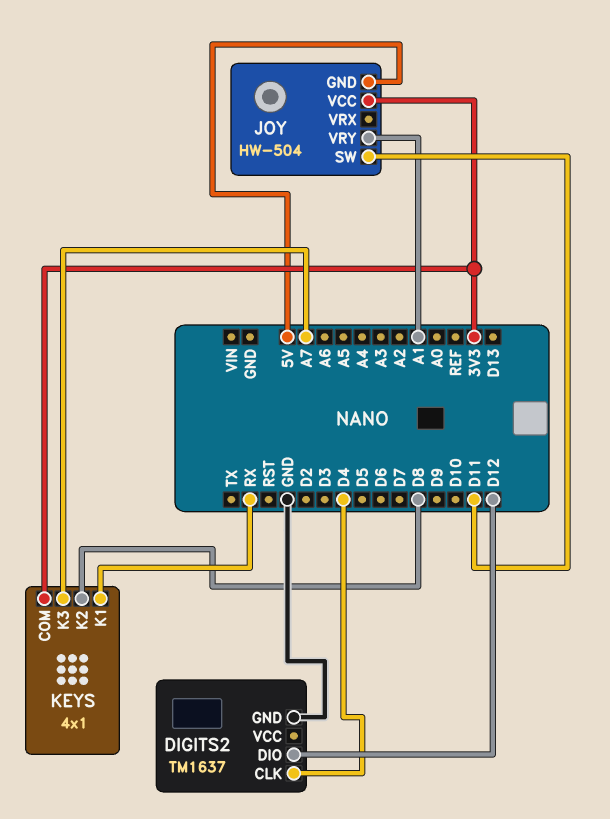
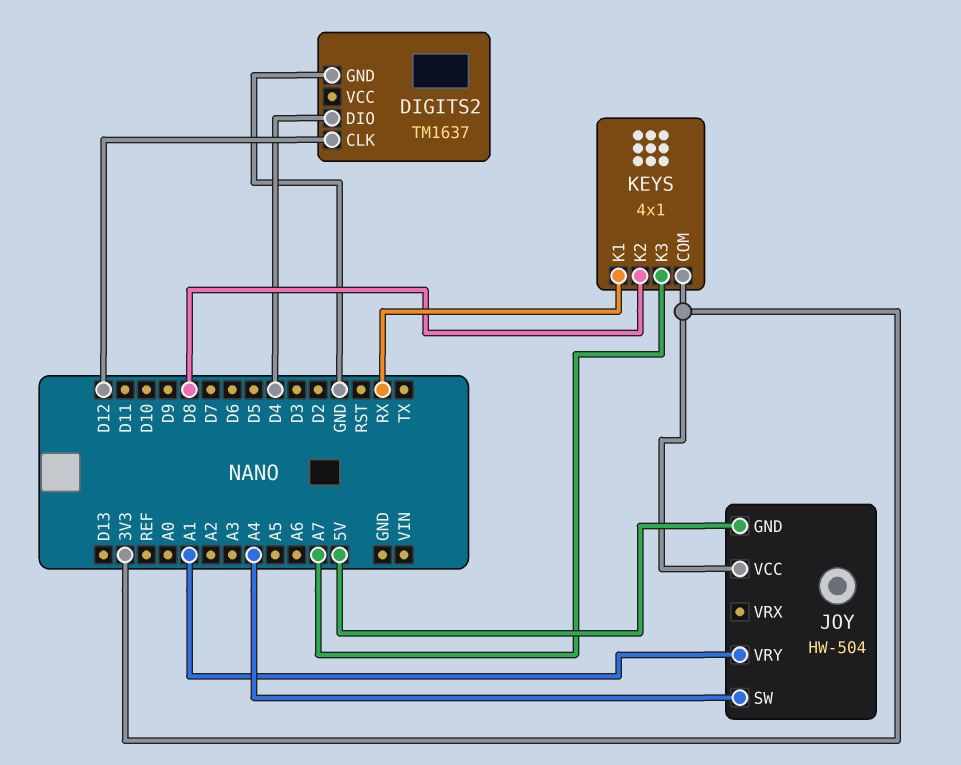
DIGITS2 pin CLK: D4 -> D12
DIGITS2 pin DIO: D12 -> D4
JOY pin SW: D11 -> A4

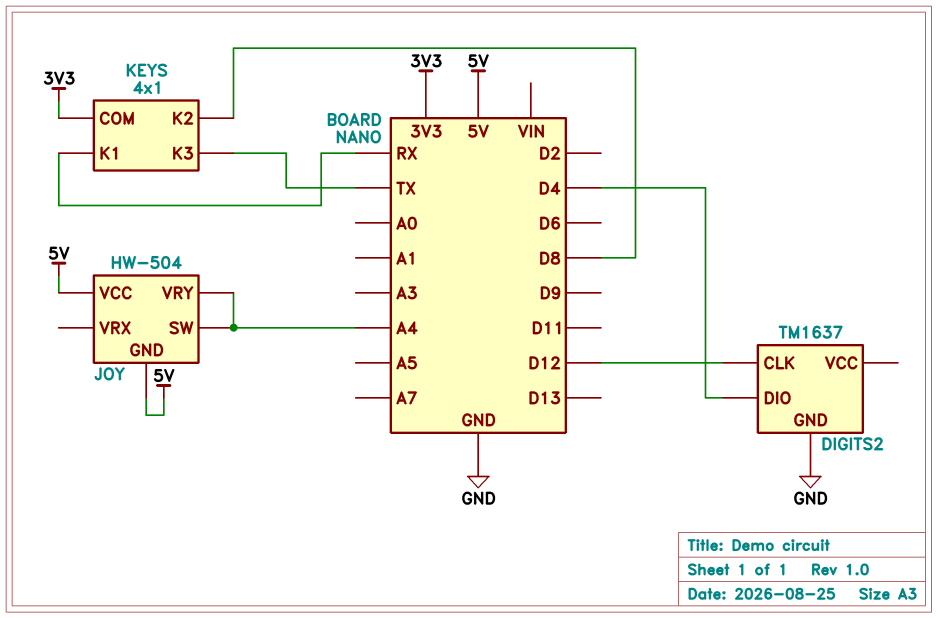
JOY pin VCC: 3V3 -> 5V
JOY pin VRY: A1 -> A4
KEYS pin K3: A7 -> TX

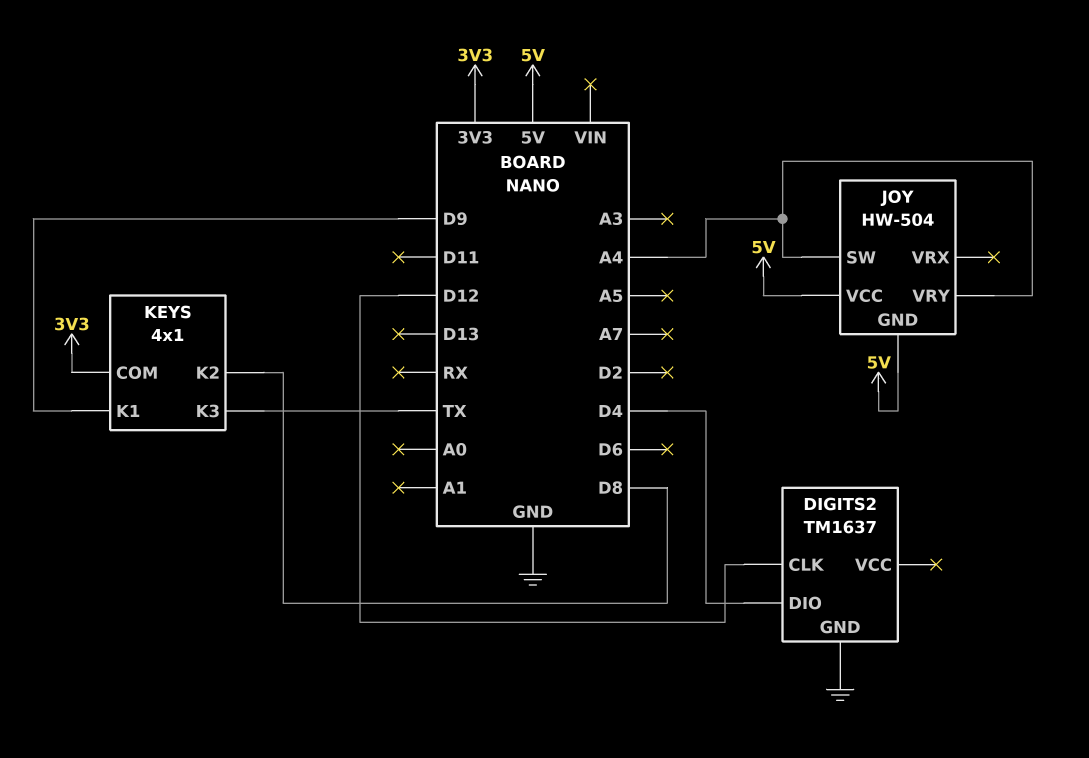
KEYS pin K1: RX -> D9

